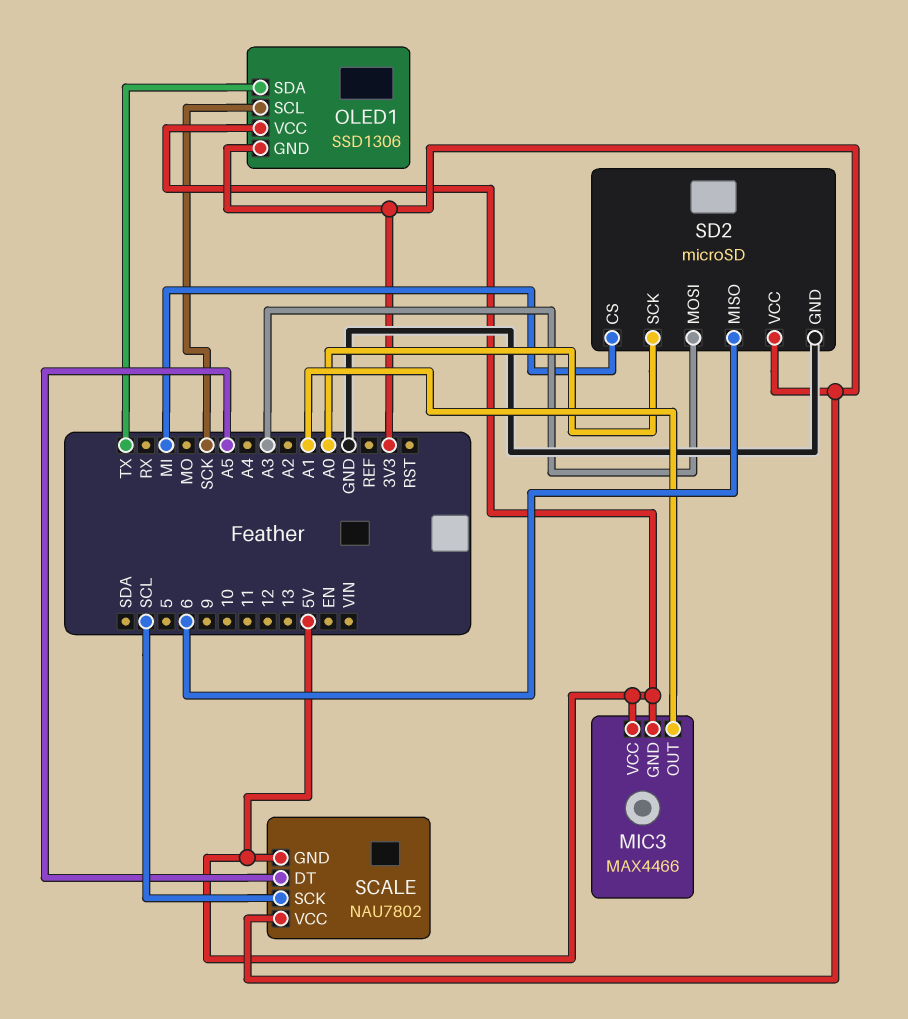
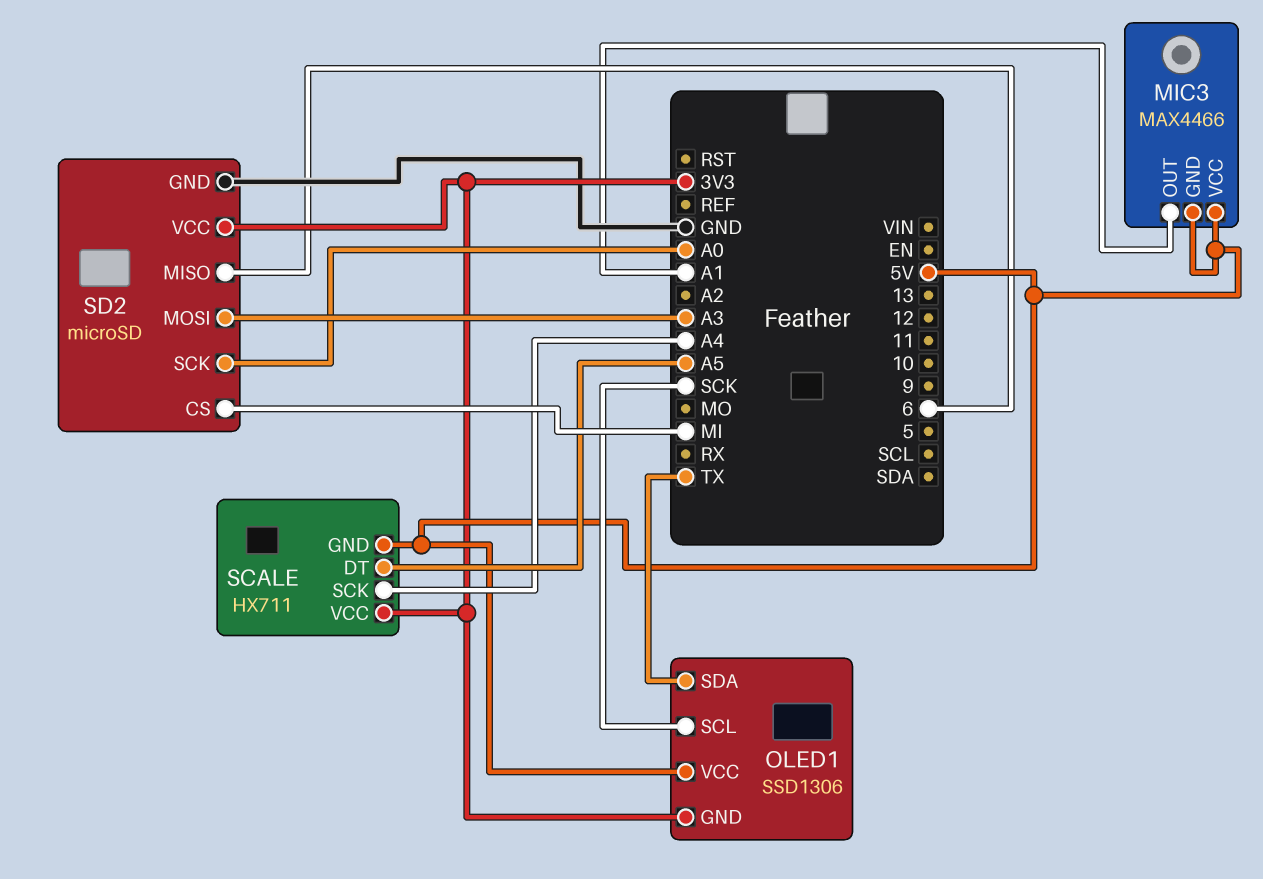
SCALE: NAU7802 -> HX711
SCALE pin SCK: SCL -> A4

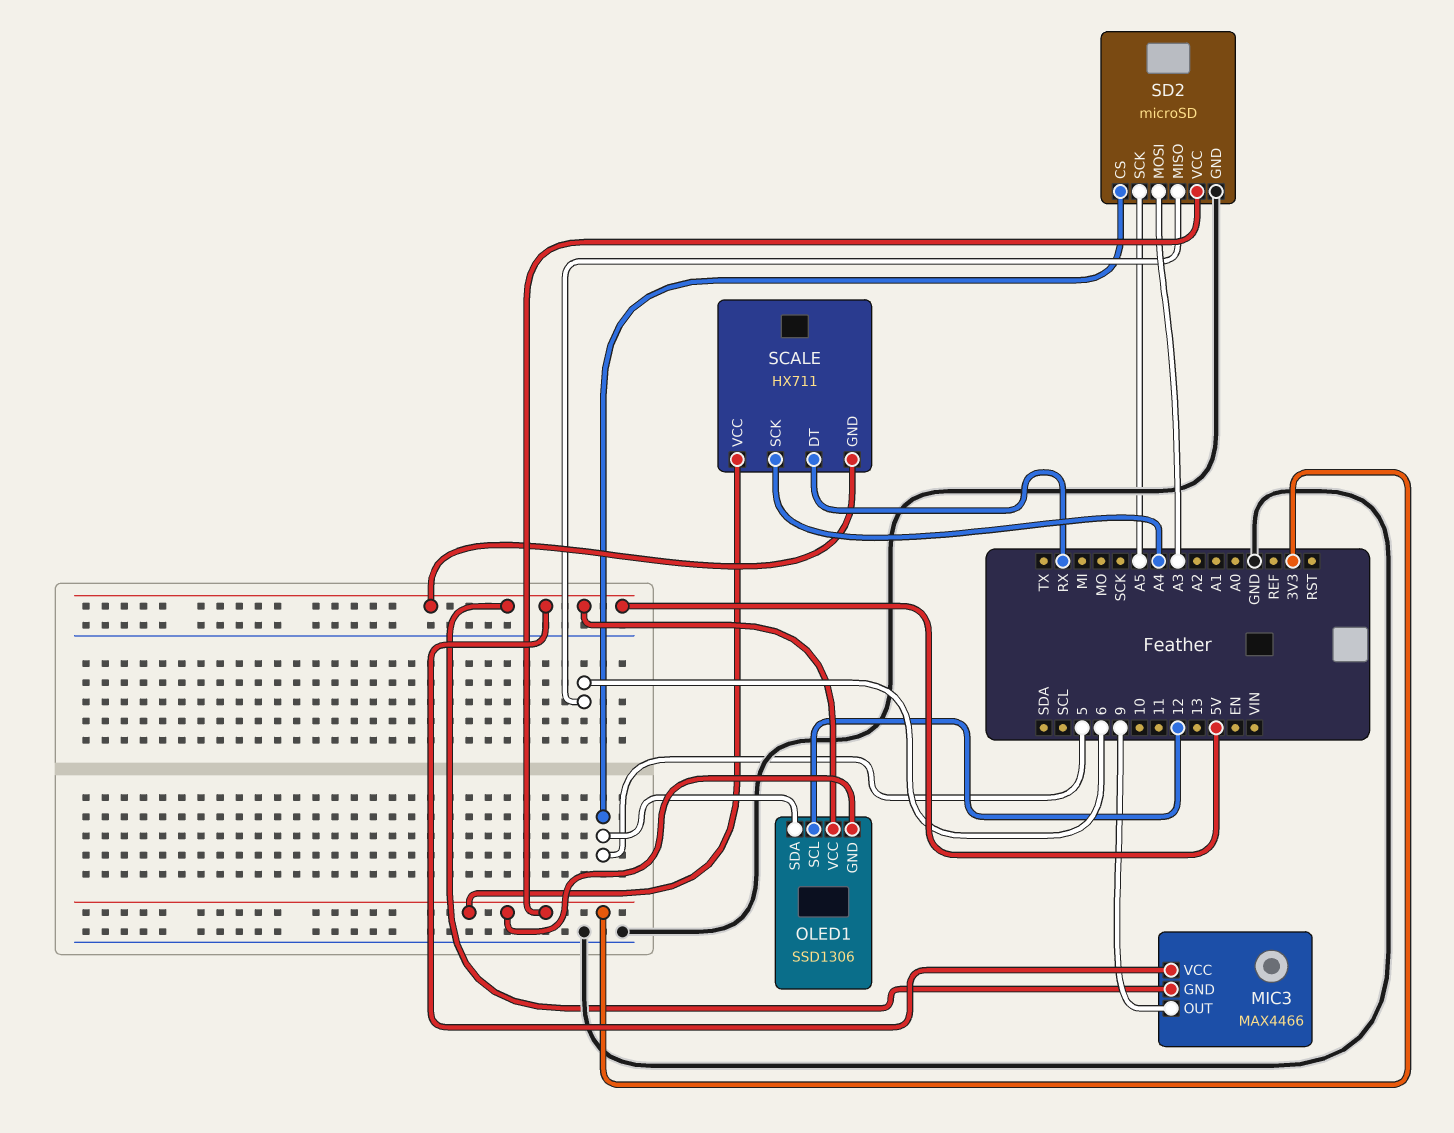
MIC3 pin OUT: A1 -> 9
OLED1 pin SCL: SCK -> 12
OLED1 pin SDA: TX -> 5
SCALE pin DT: A5 -> RX
SD2 pin CS: MI -> 5
SD2 pin SCK: A0 -> A5

